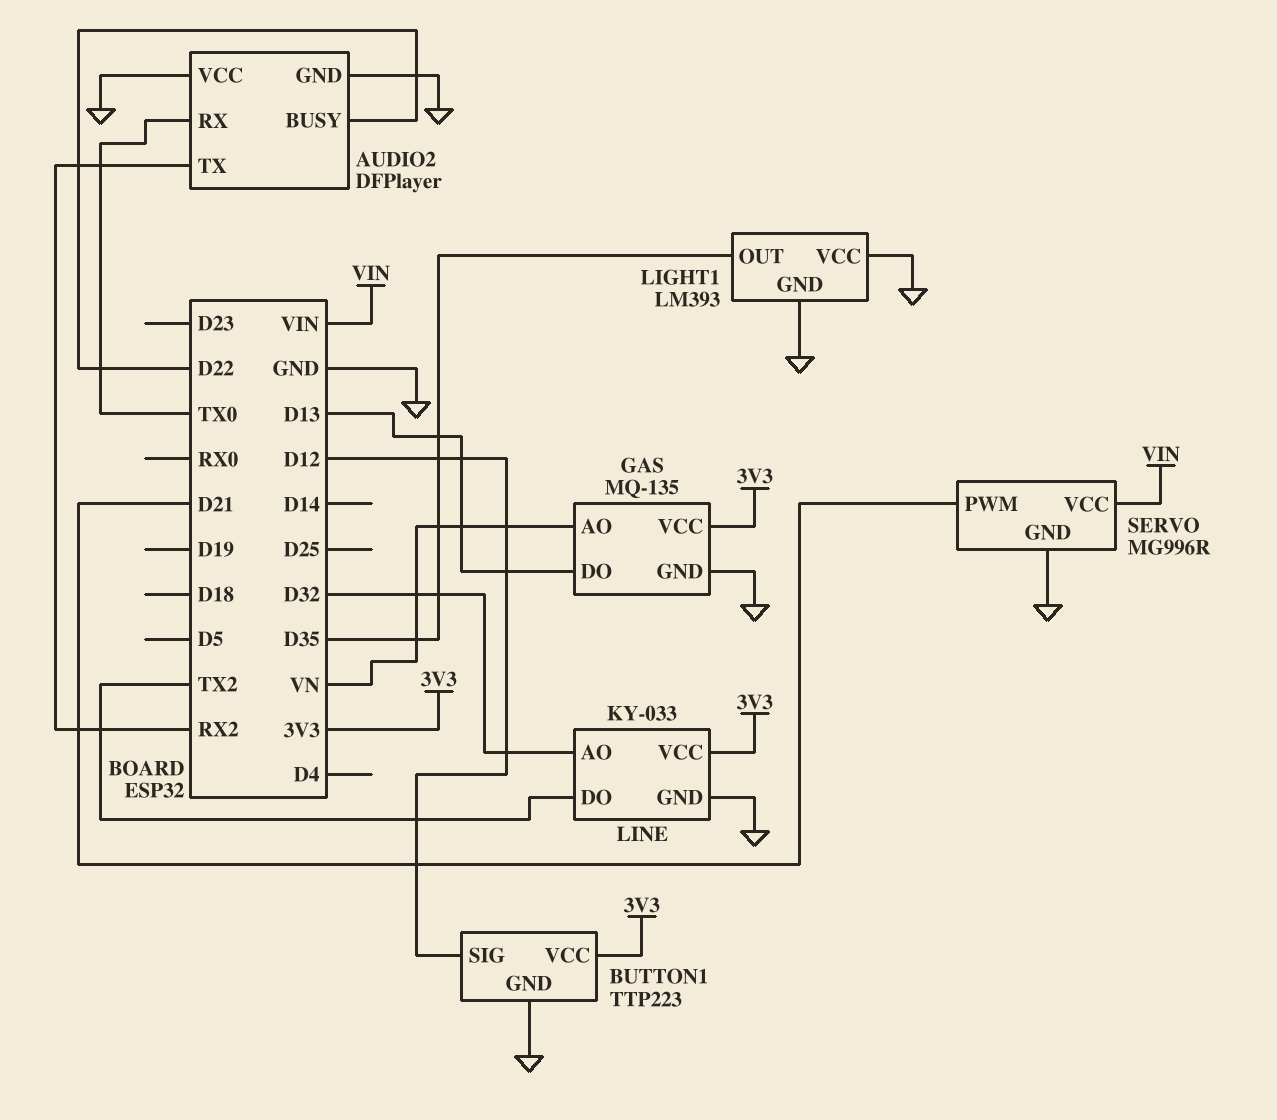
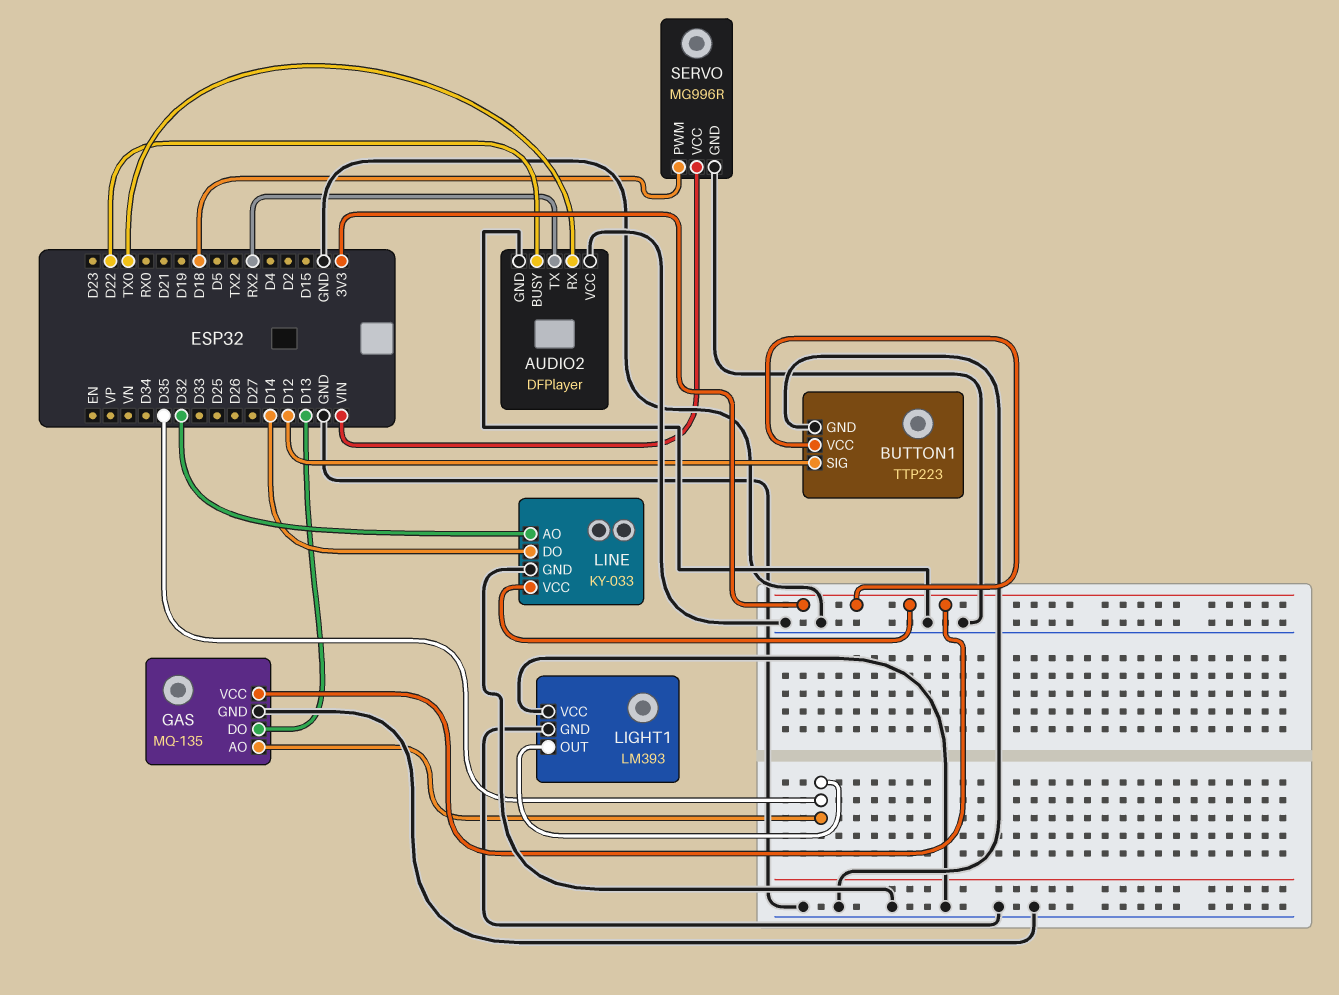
GAS pin AO: VN -> D35
LINE pin DO: TX2 -> D14
SERVO pin PWM: D21 -> D18

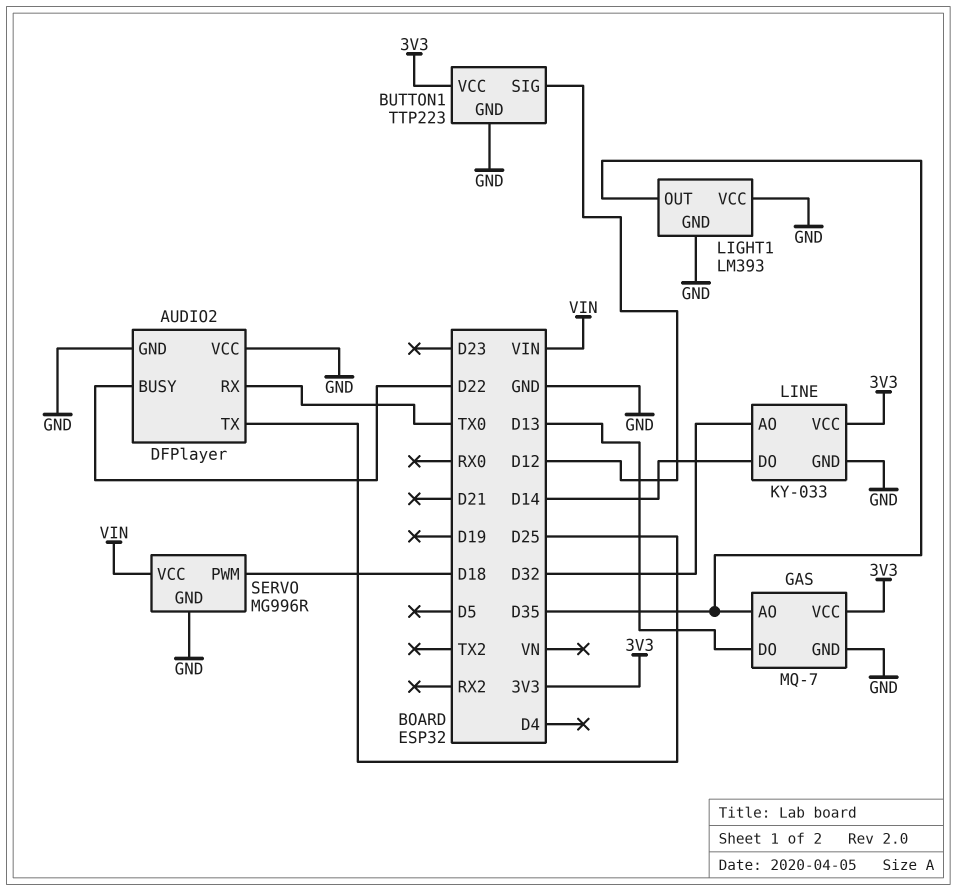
AUDIO2 pin TX: RX2 -> D25
GAS: MQ-135 -> MQ-7

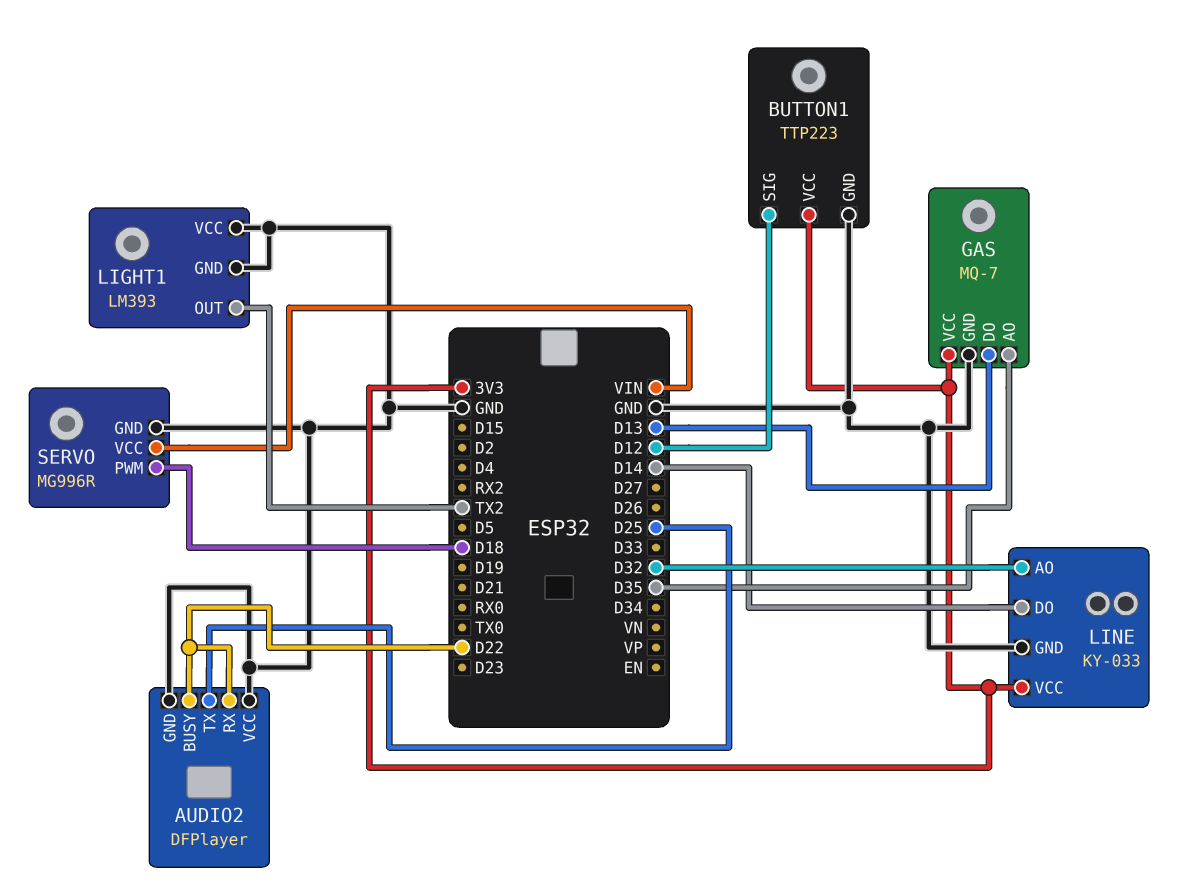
AUDIO2 pin RX: TX0 -> D22
LIGHT1 pin OUT: D35 -> TX2

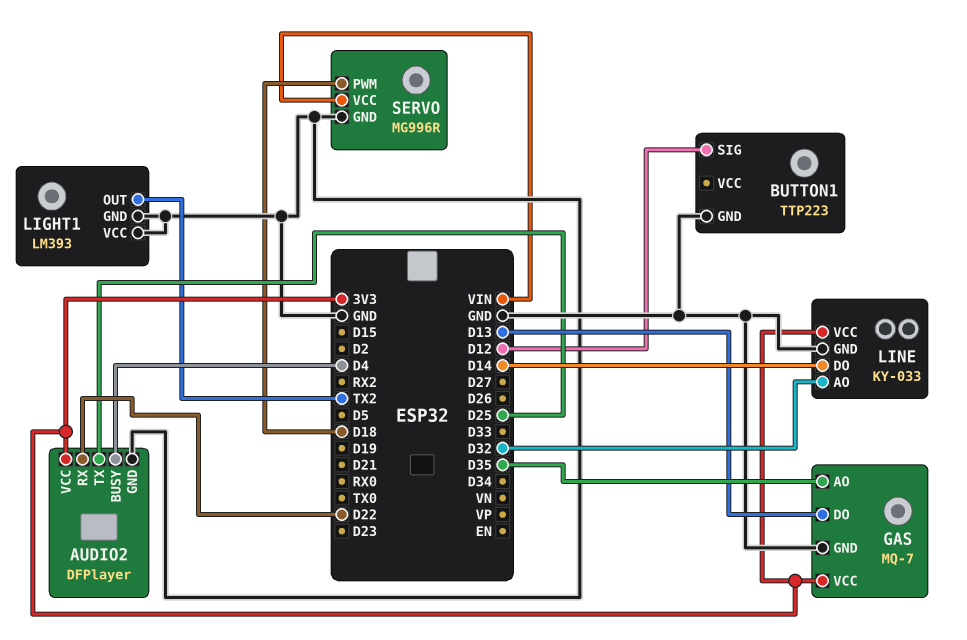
AUDIO2 pin BUSY: D22 -> D4
AUDIO2 pin VCC: GND -> 3V3
BUTTON1 pin VCC: 3V3 -> none

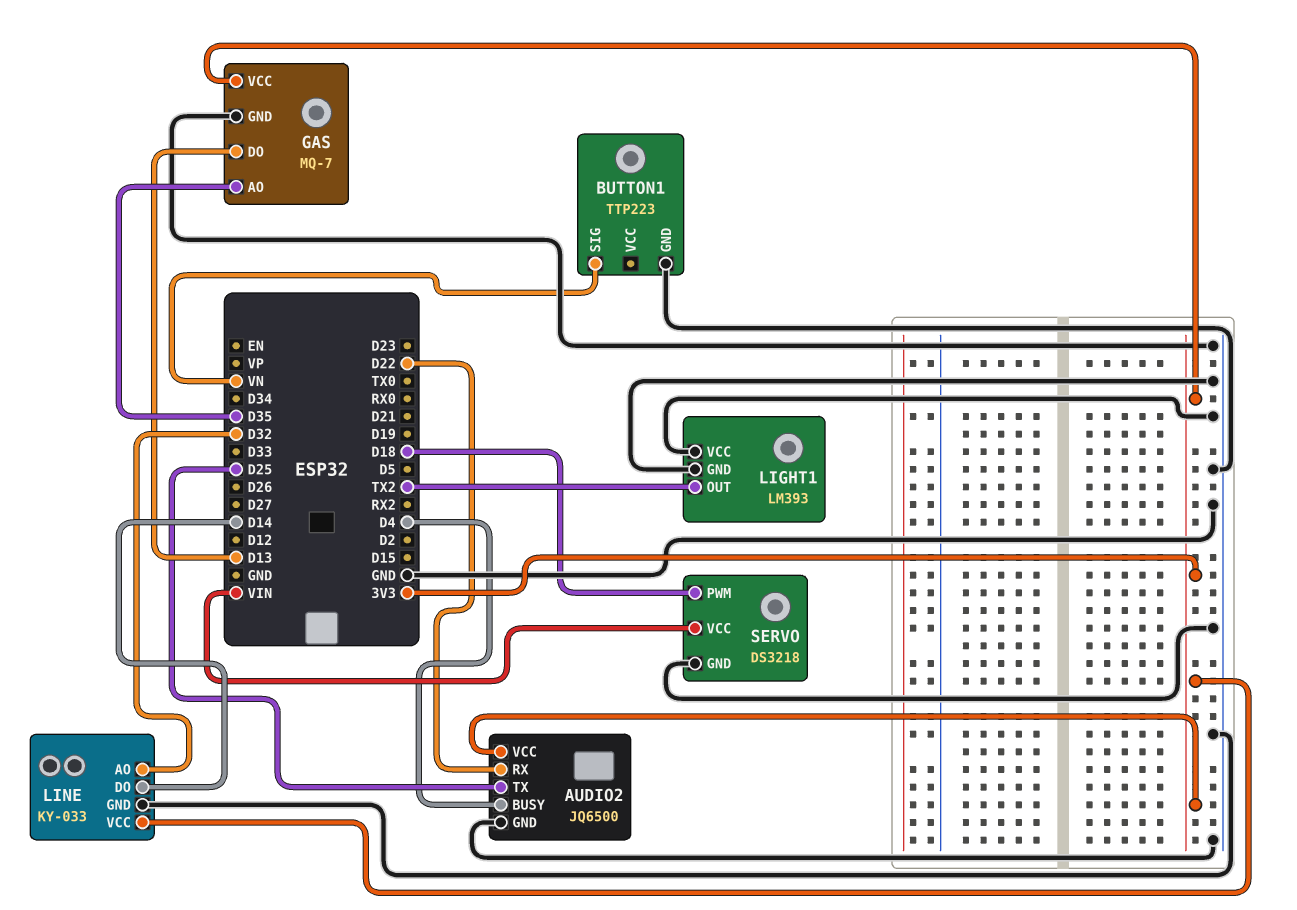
AUDIO2: DFPlayer -> JQ6500
BUTTON1 pin SIG: D12 -> VN
SERVO: MG996R -> DS3218

